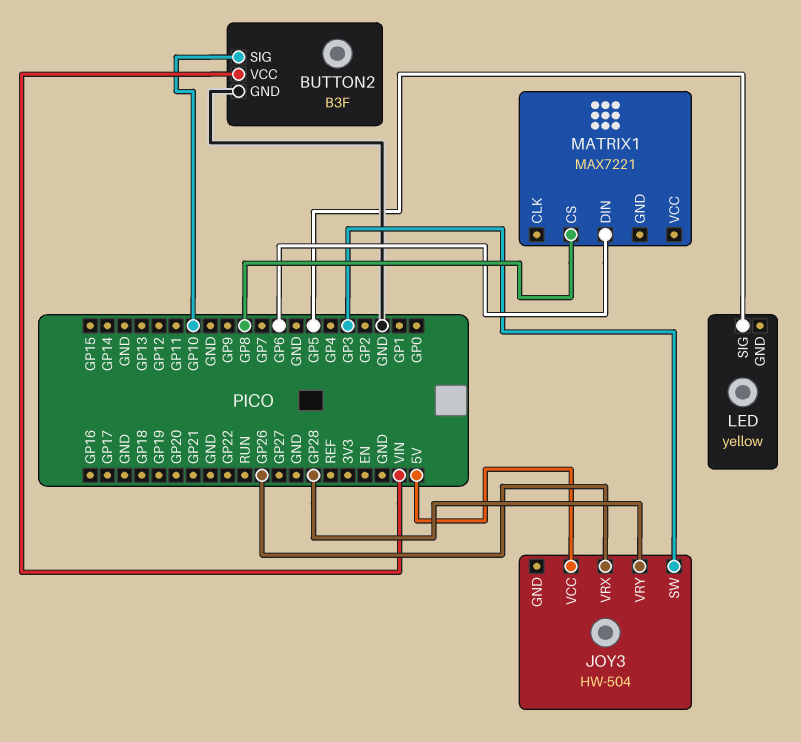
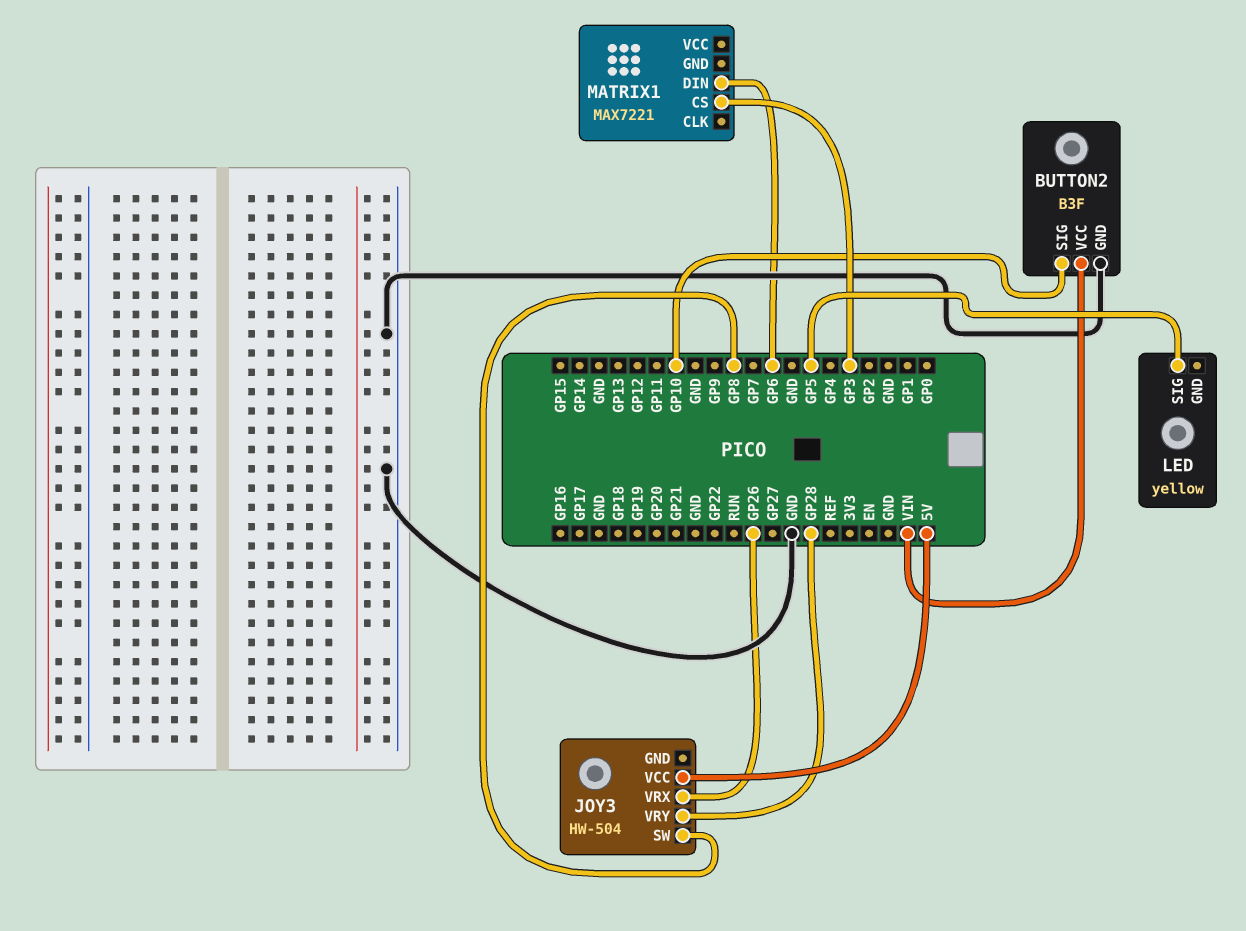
JOY3 pin SW: GP3 -> GP8
MATRIX1 pin CS: GP8 -> GP3

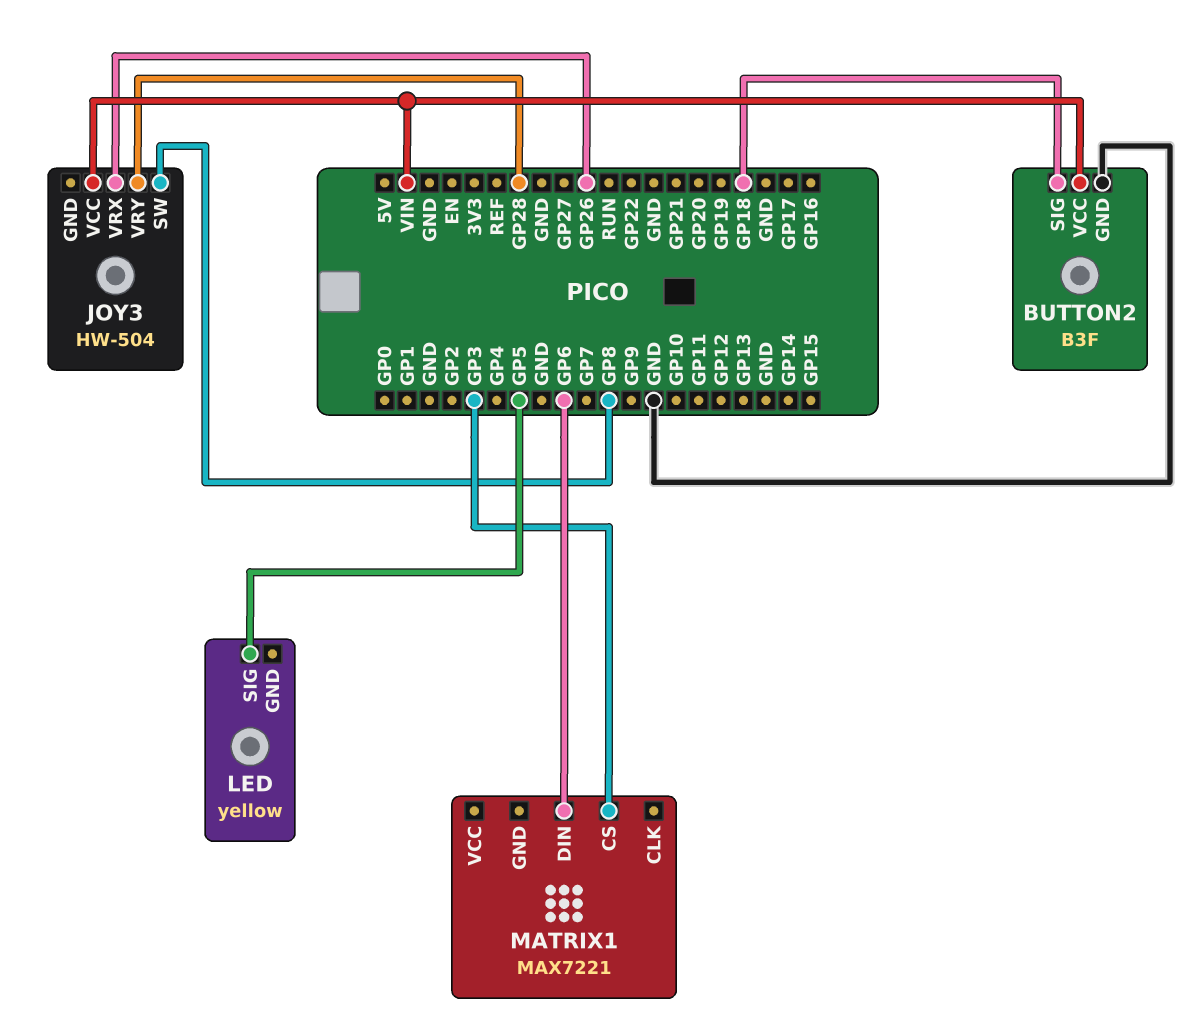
BUTTON2 pin SIG: GP10 -> GP18
JOY3 pin VCC: 5V -> VIN

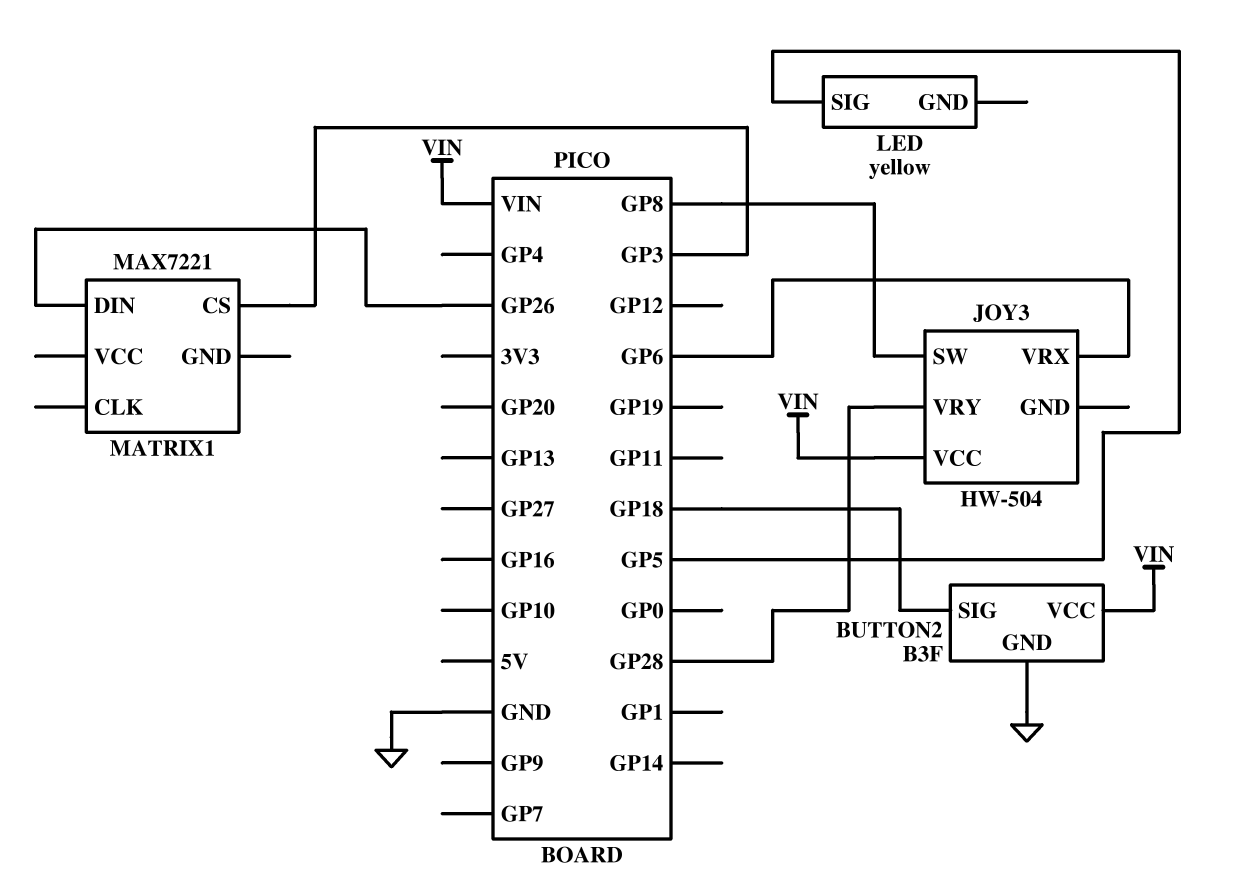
JOY3 pin VRX: GP26 -> GP6
MATRIX1 pin DIN: GP6 -> GP26

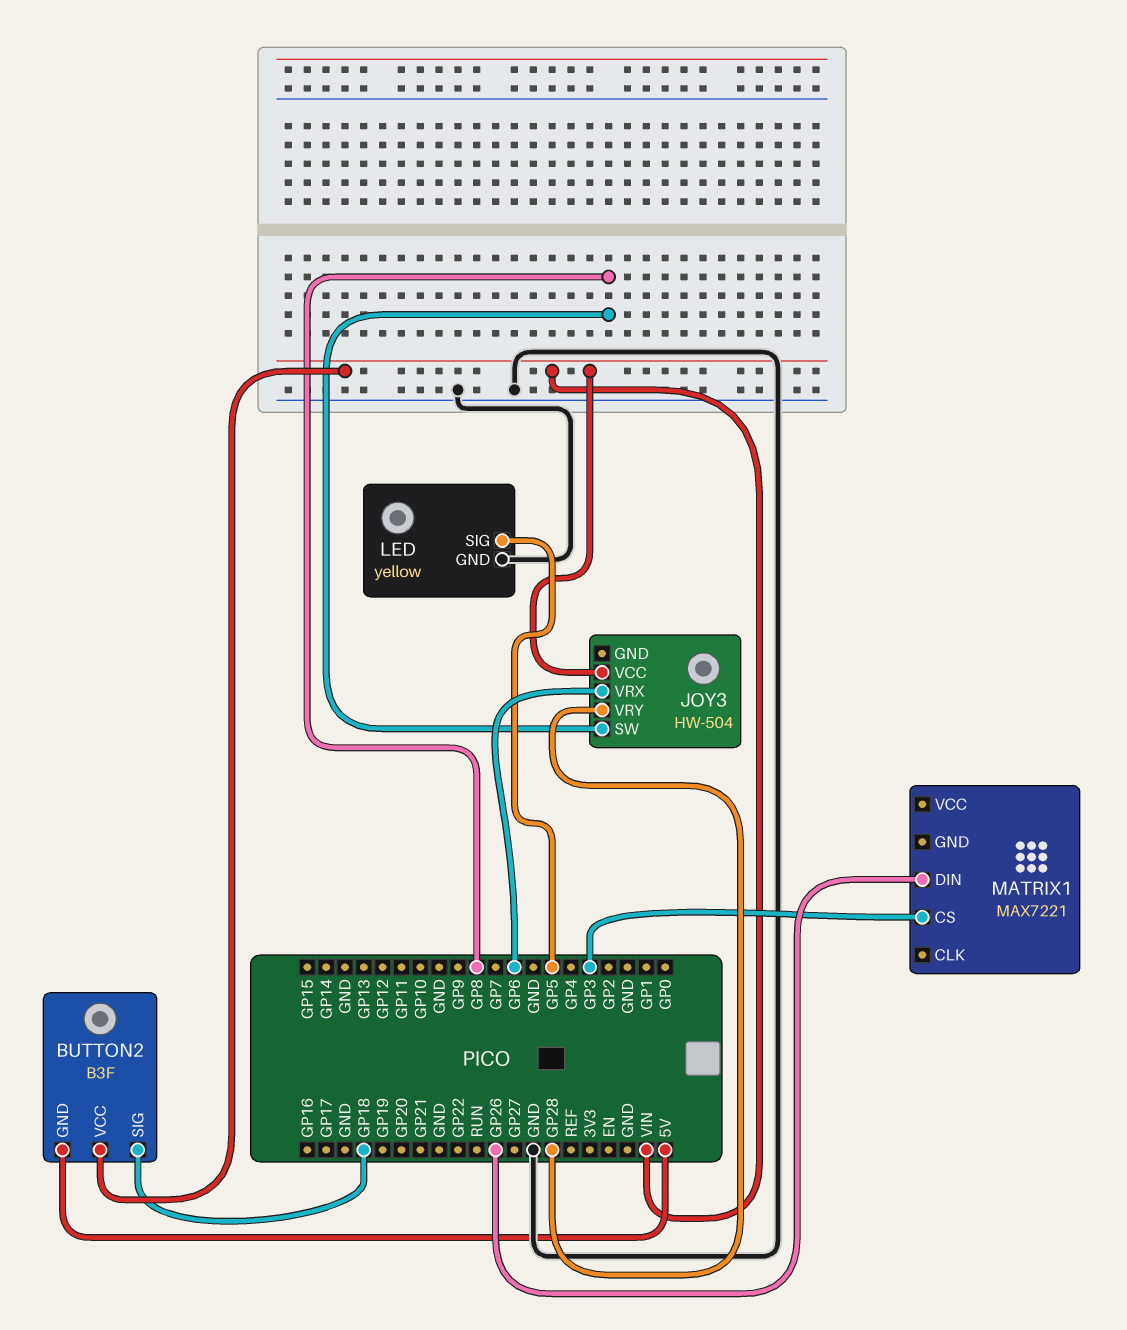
BUTTON2 pin GND: GND -> 5V
LED pin GND: none -> GND

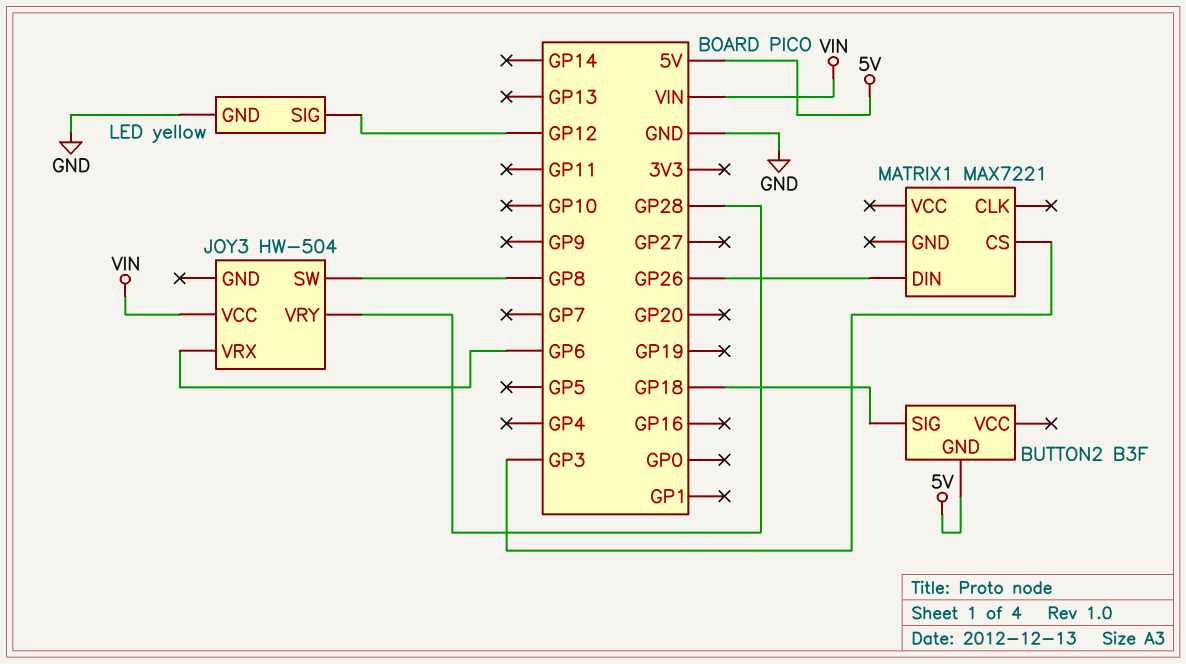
BUTTON2 pin VCC: VIN -> none
LED pin SIG: GP5 -> GP12

